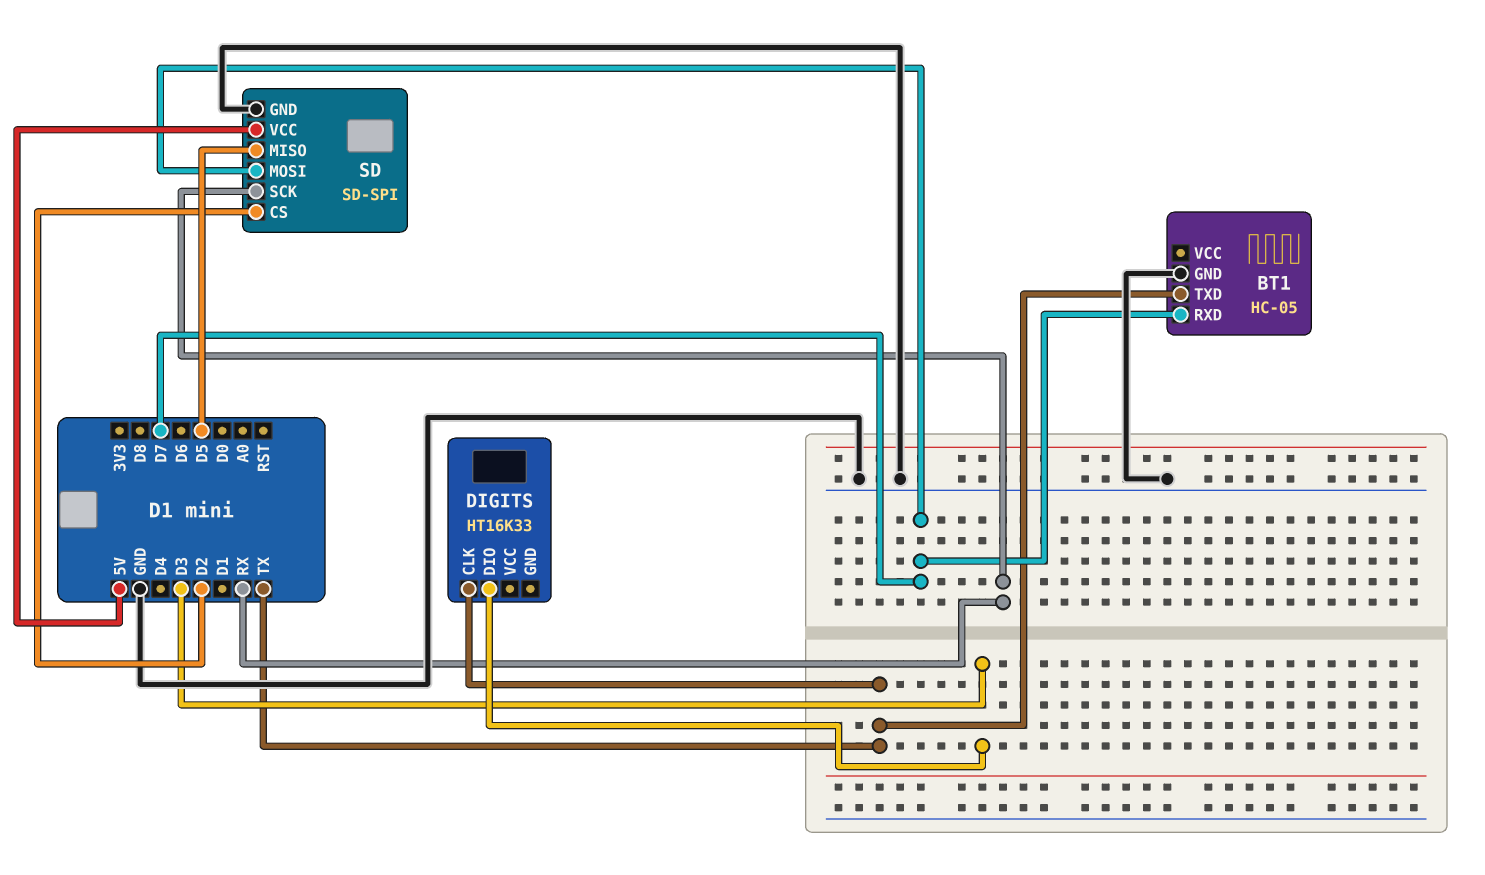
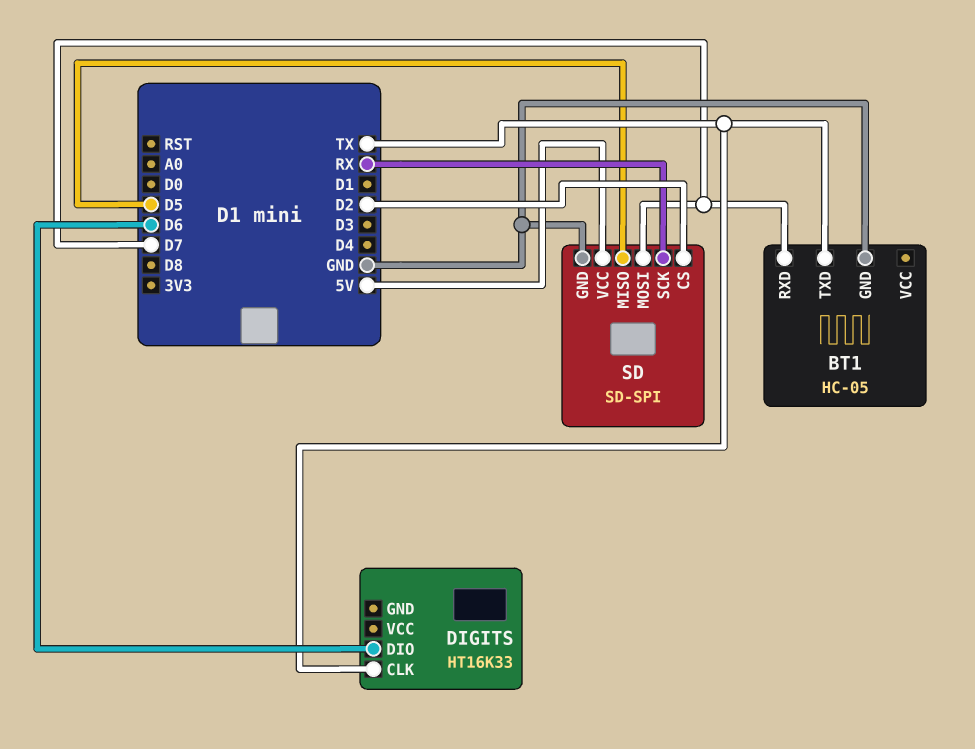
DIGITS pin DIO: D3 -> D6

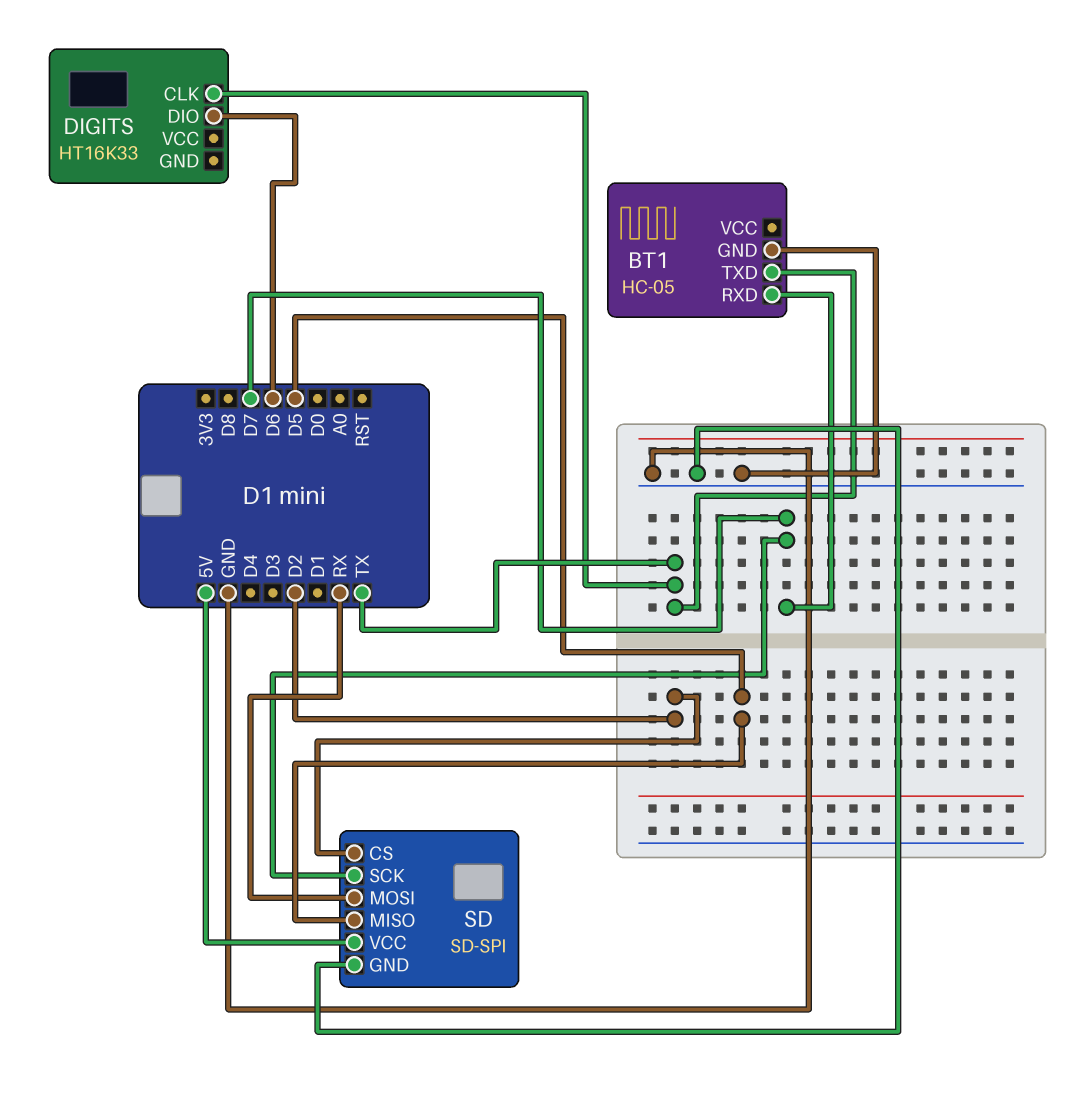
SD pin MOSI: D7 -> RX
SD pin SCK: RX -> D7

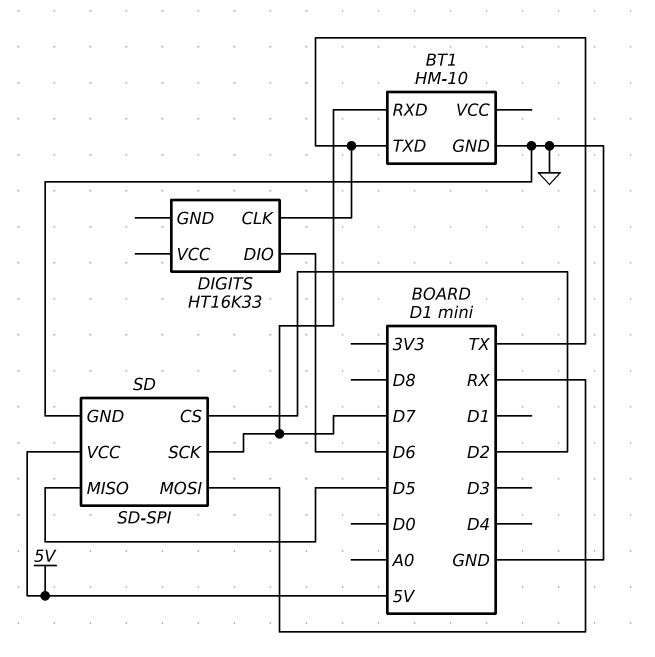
BT1: HC-05 -> HM-10

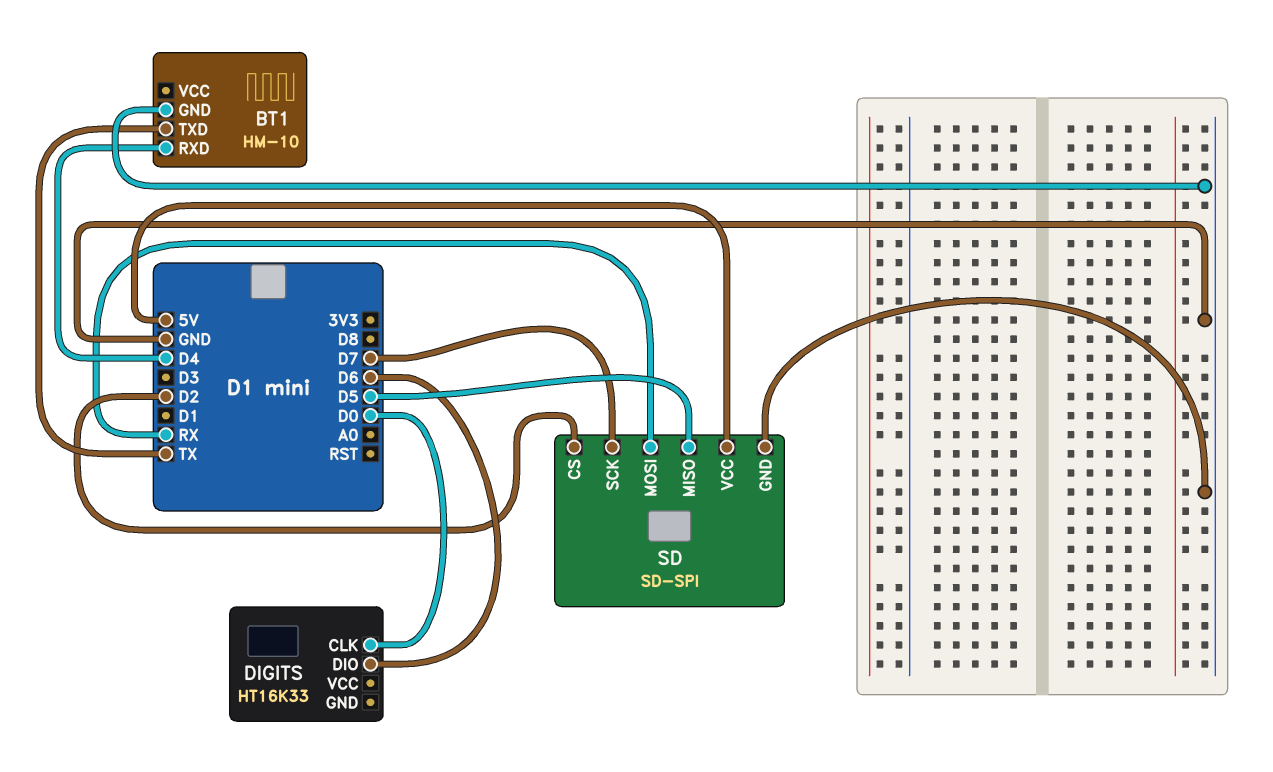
BT1 pin RXD: D7 -> D4
DIGITS pin CLK: TX -> D0

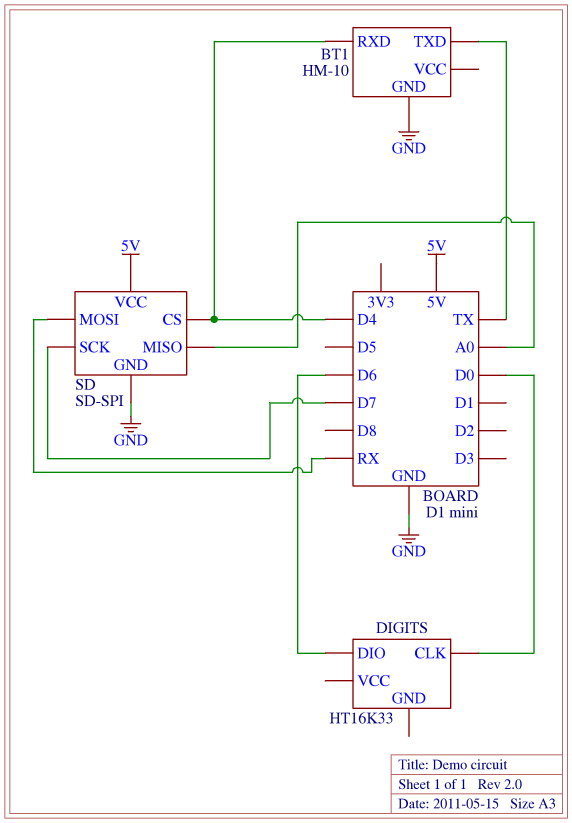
SD pin CS: D2 -> D4
SD pin MISO: D5 -> A0

